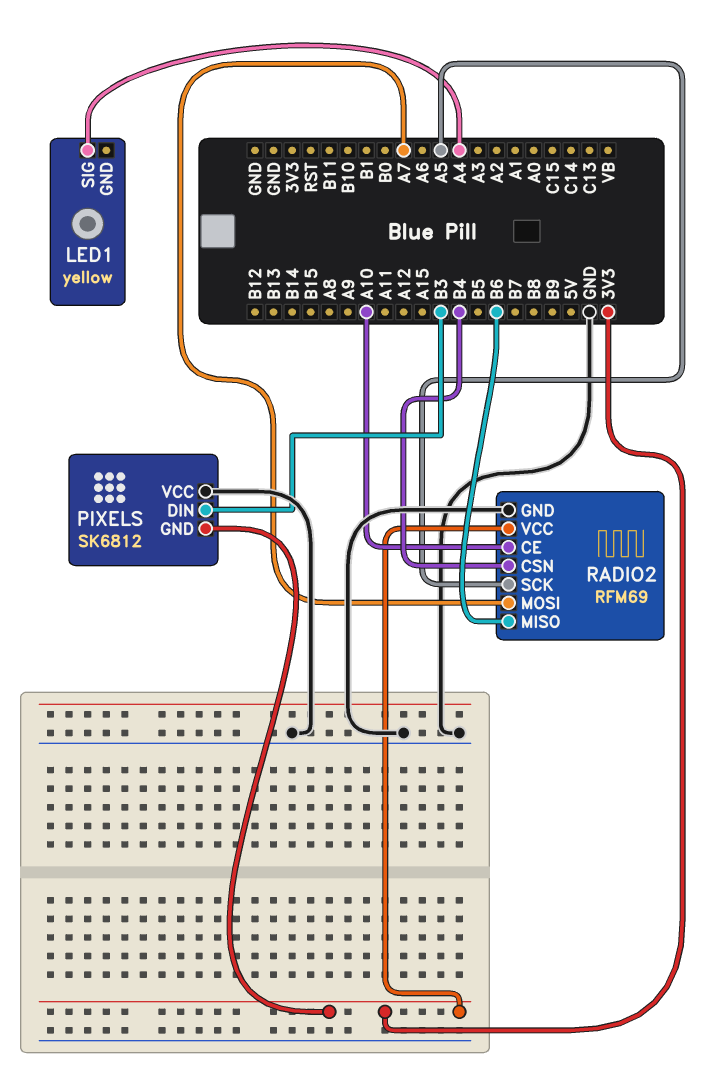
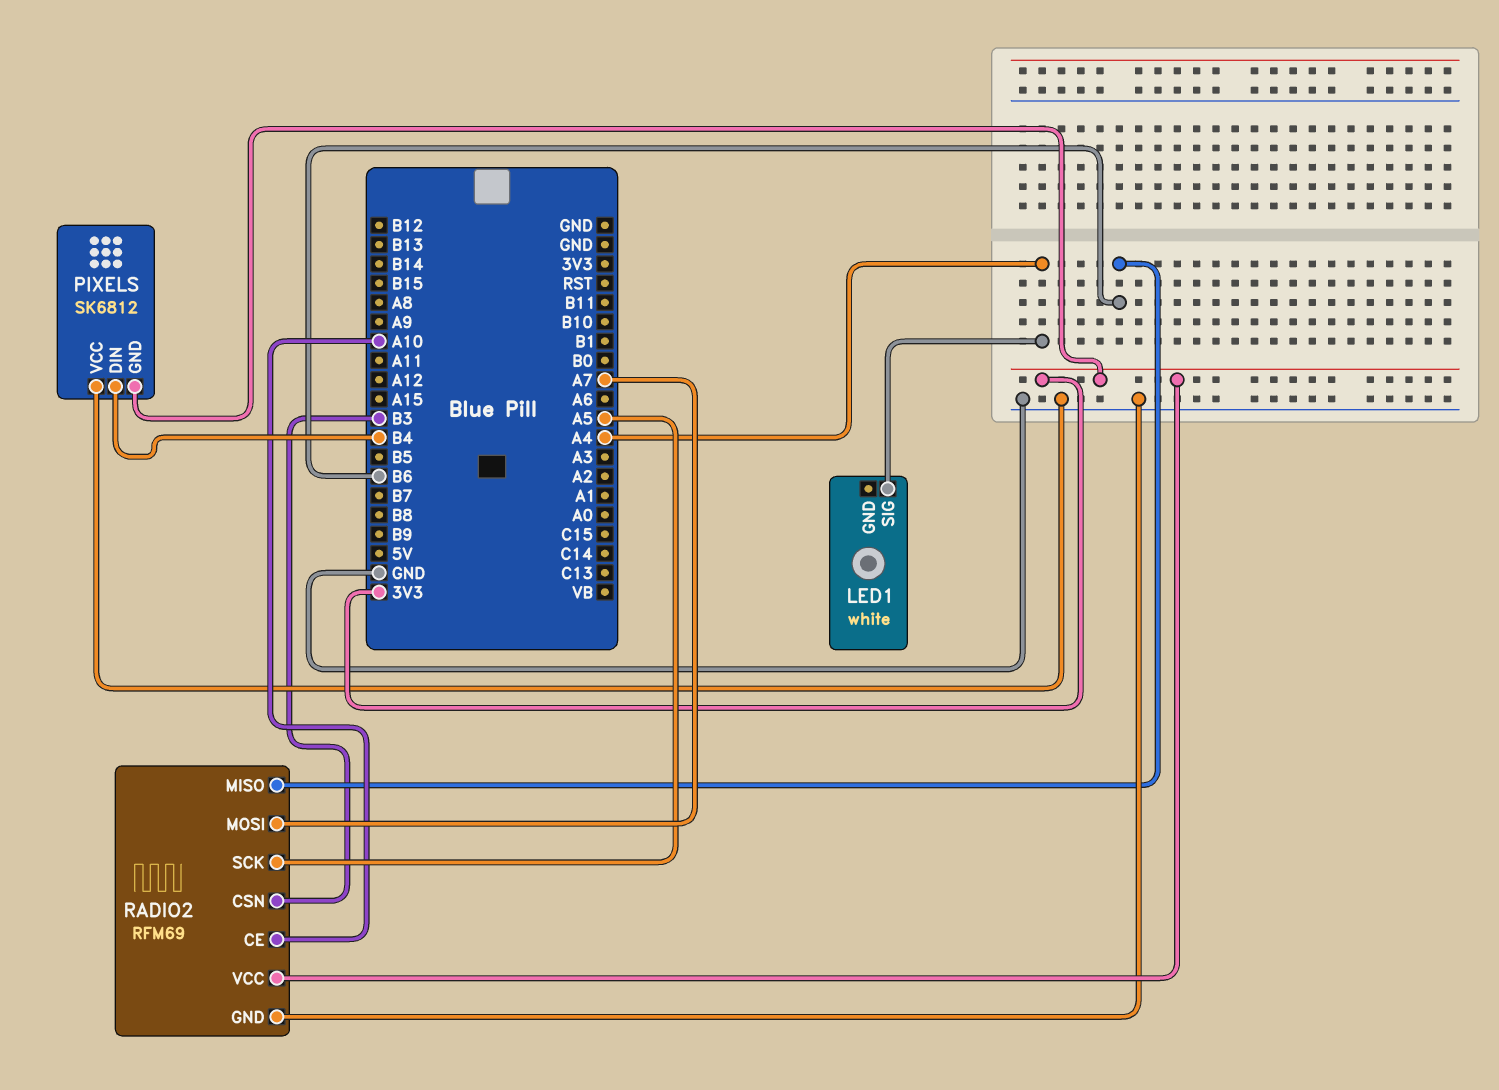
LED1: yellow -> white
PIXELS pin DIN: B3 -> B4
RADIO2 pin CSN: B4 -> B3

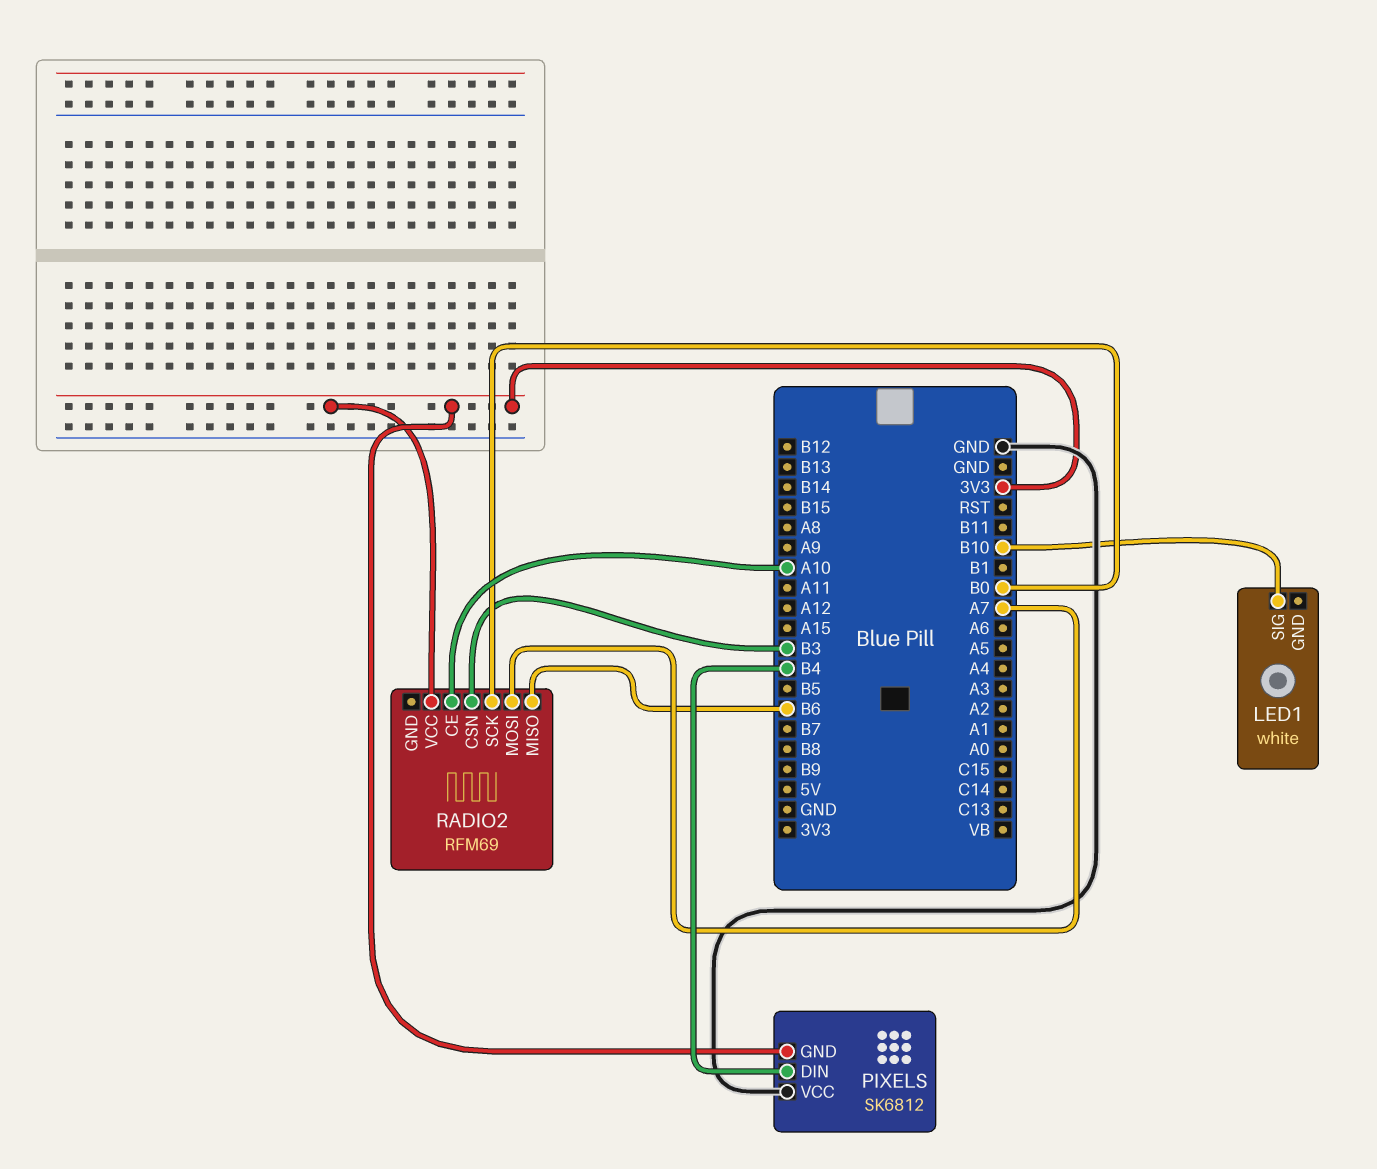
LED1 pin SIG: A4 -> B10
RADIO2 pin GND: GND -> none
RADIO2 pin SCK: A5 -> B0

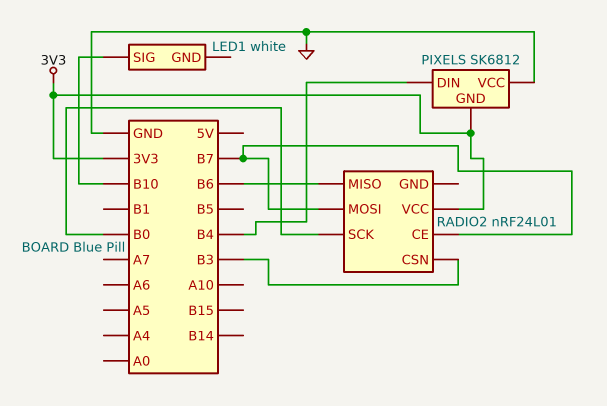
RADIO2: RFM69 -> nRF24L01
RADIO2 pin CE: A10 -> B7
RADIO2 pin MOSI: A7 -> B7

